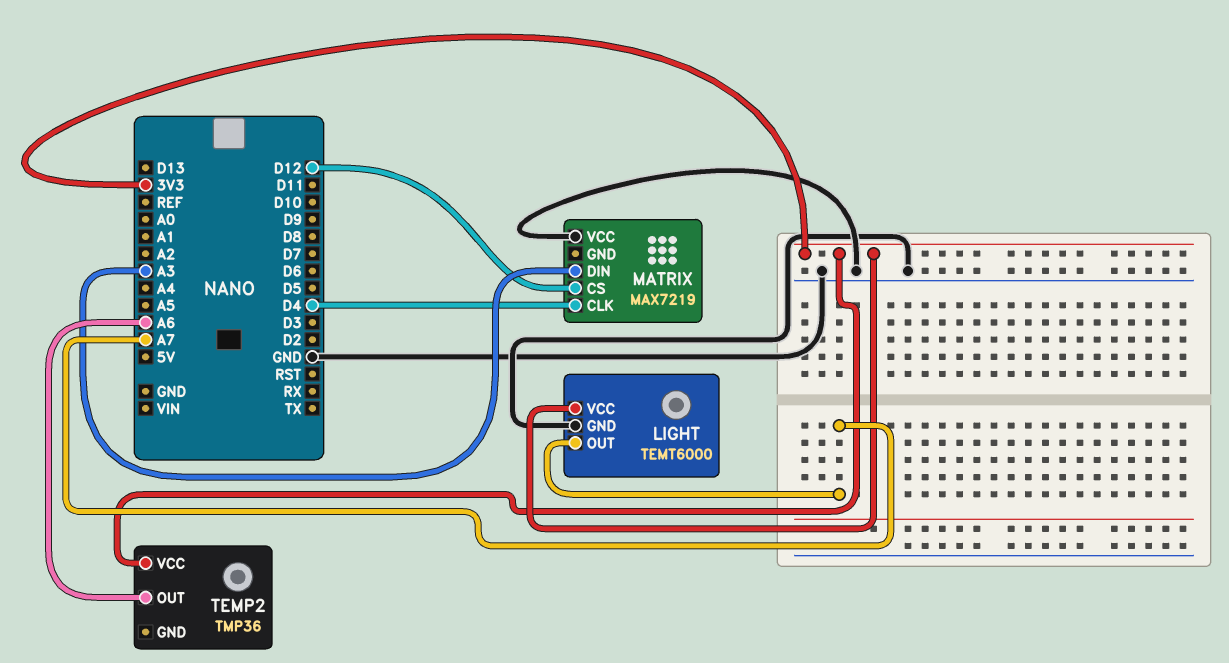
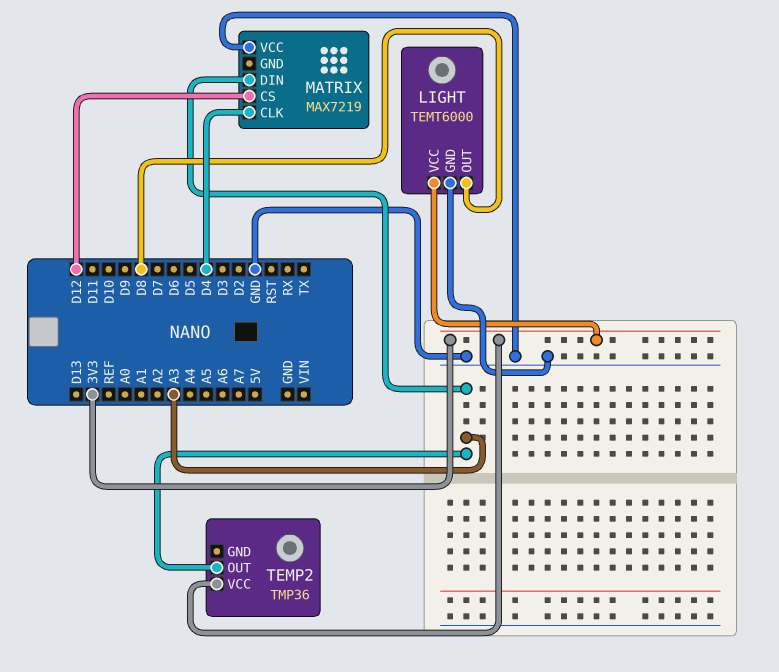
LIGHT pin OUT: A7 -> D8
TEMP2 pin OUT: A6 -> A3

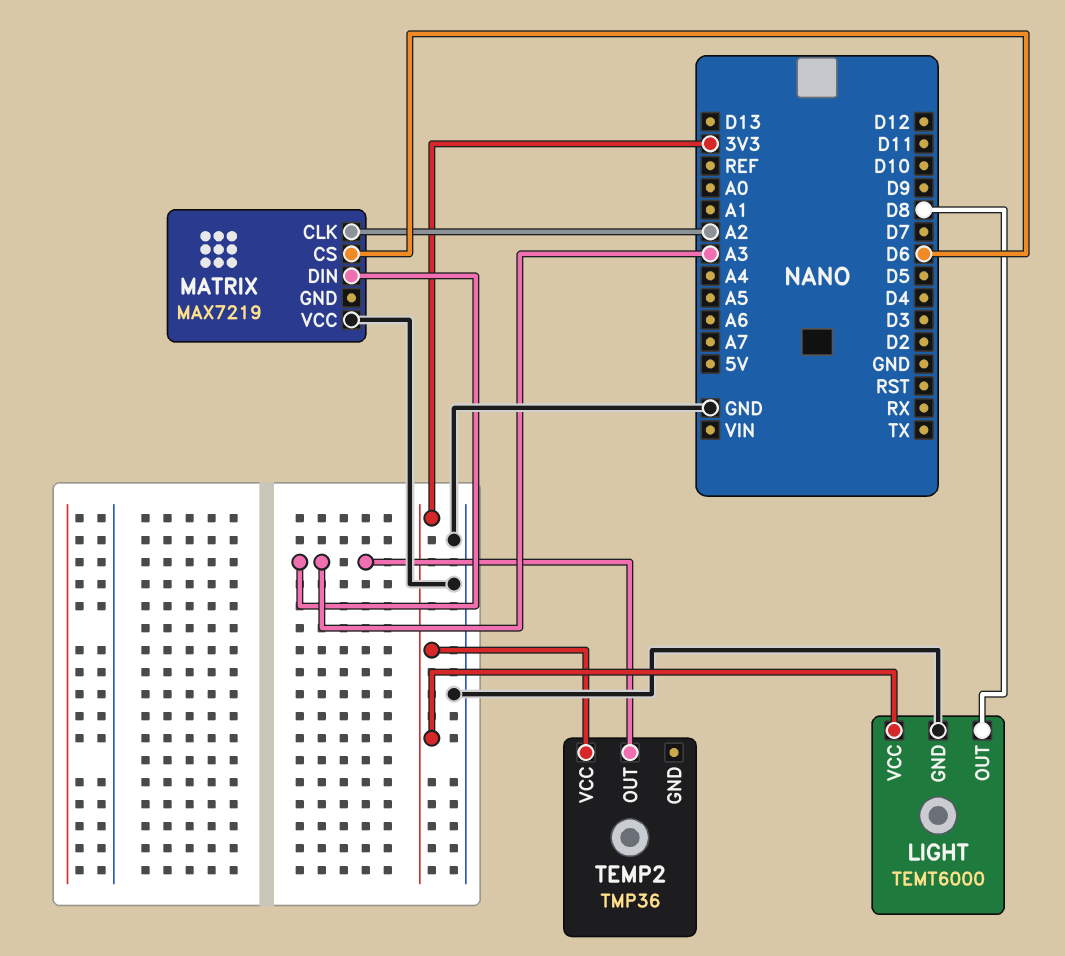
MATRIX pin CLK: D4 -> A2
MATRIX pin CS: D12 -> D6

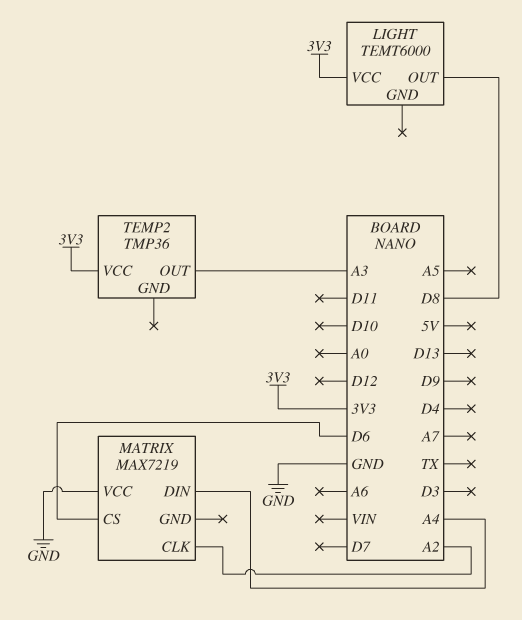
LIGHT pin GND: GND -> none
MATRIX pin DIN: A3 -> A4

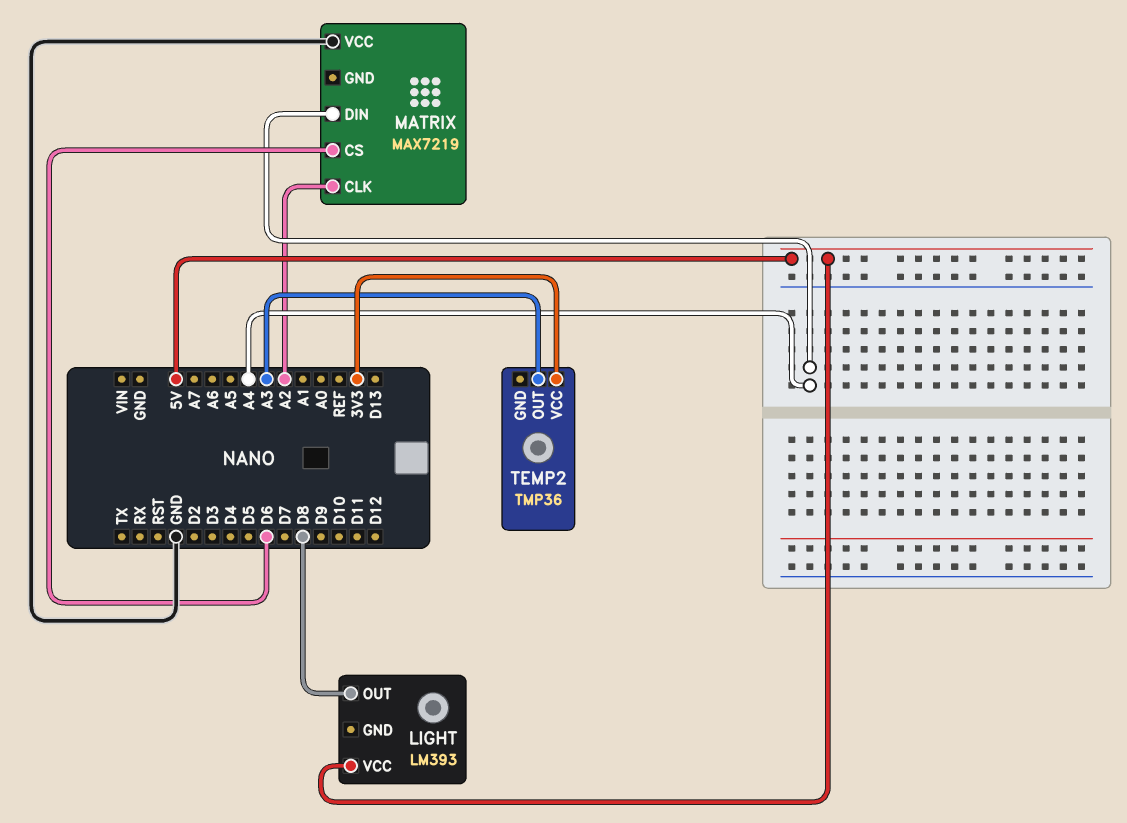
LIGHT: TEMT6000 -> LM393
LIGHT pin VCC: 3V3 -> 5V

